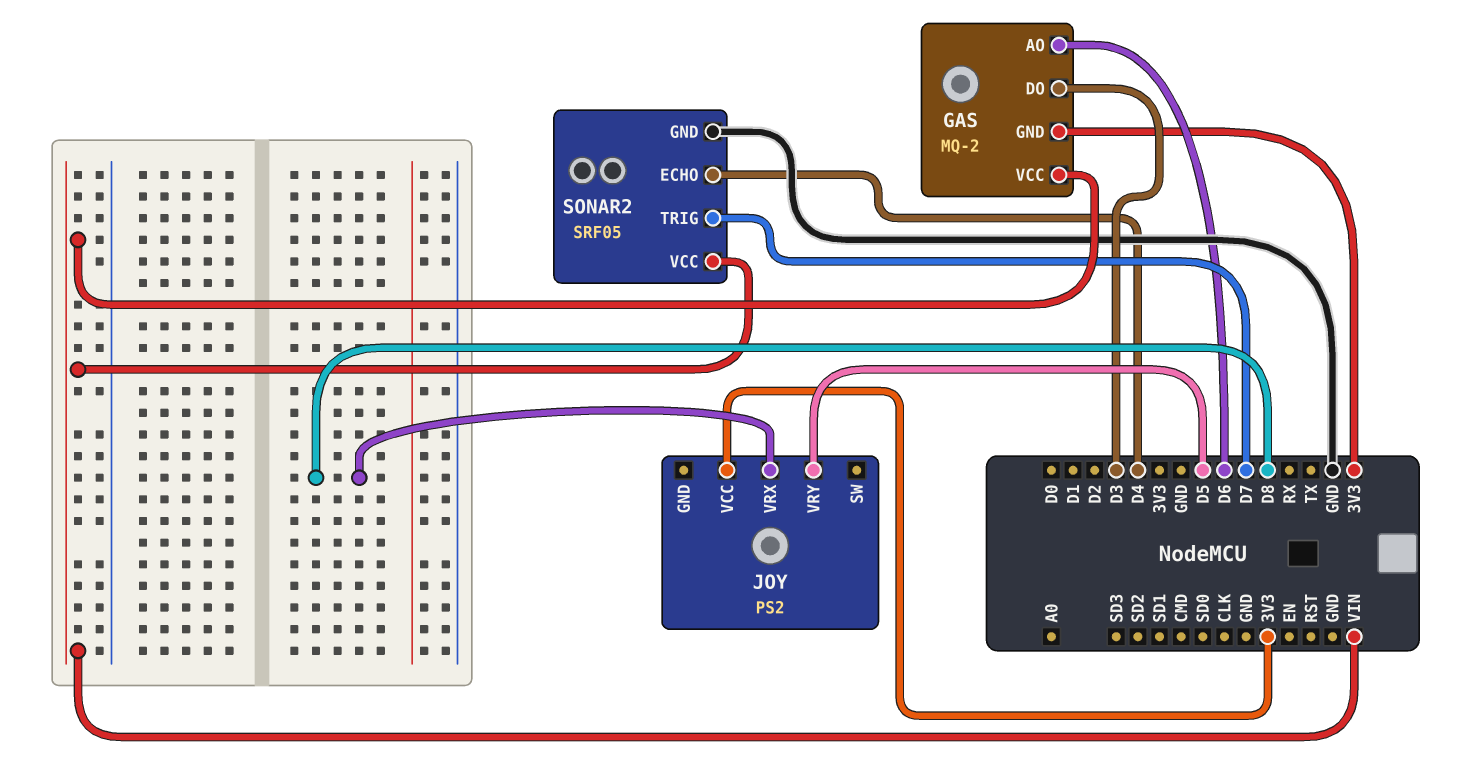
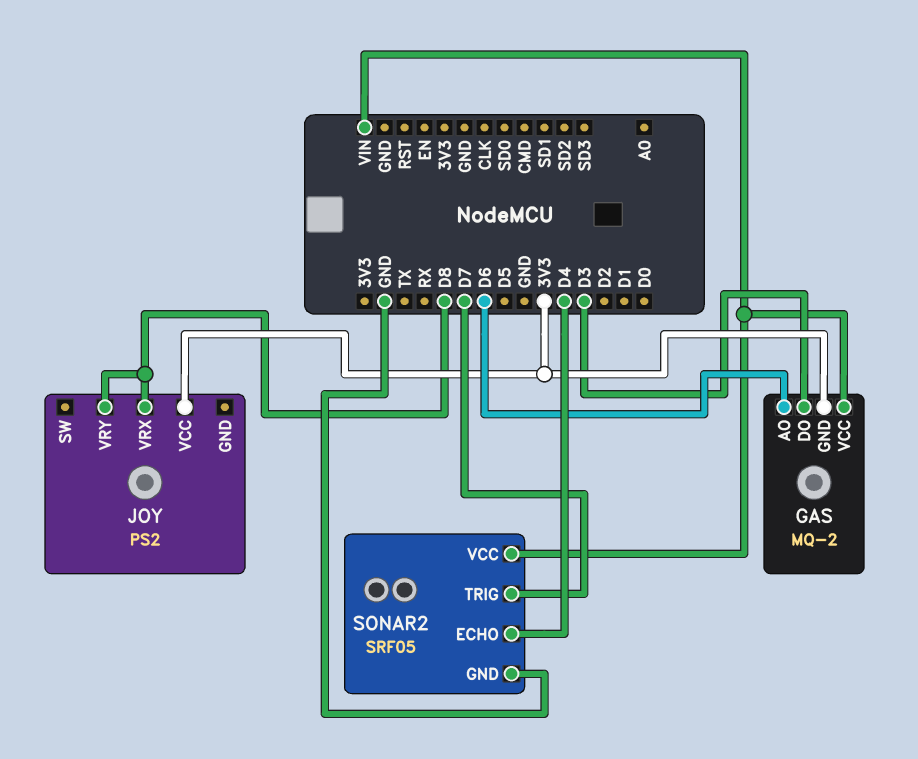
JOY pin VRY: D5 -> D8

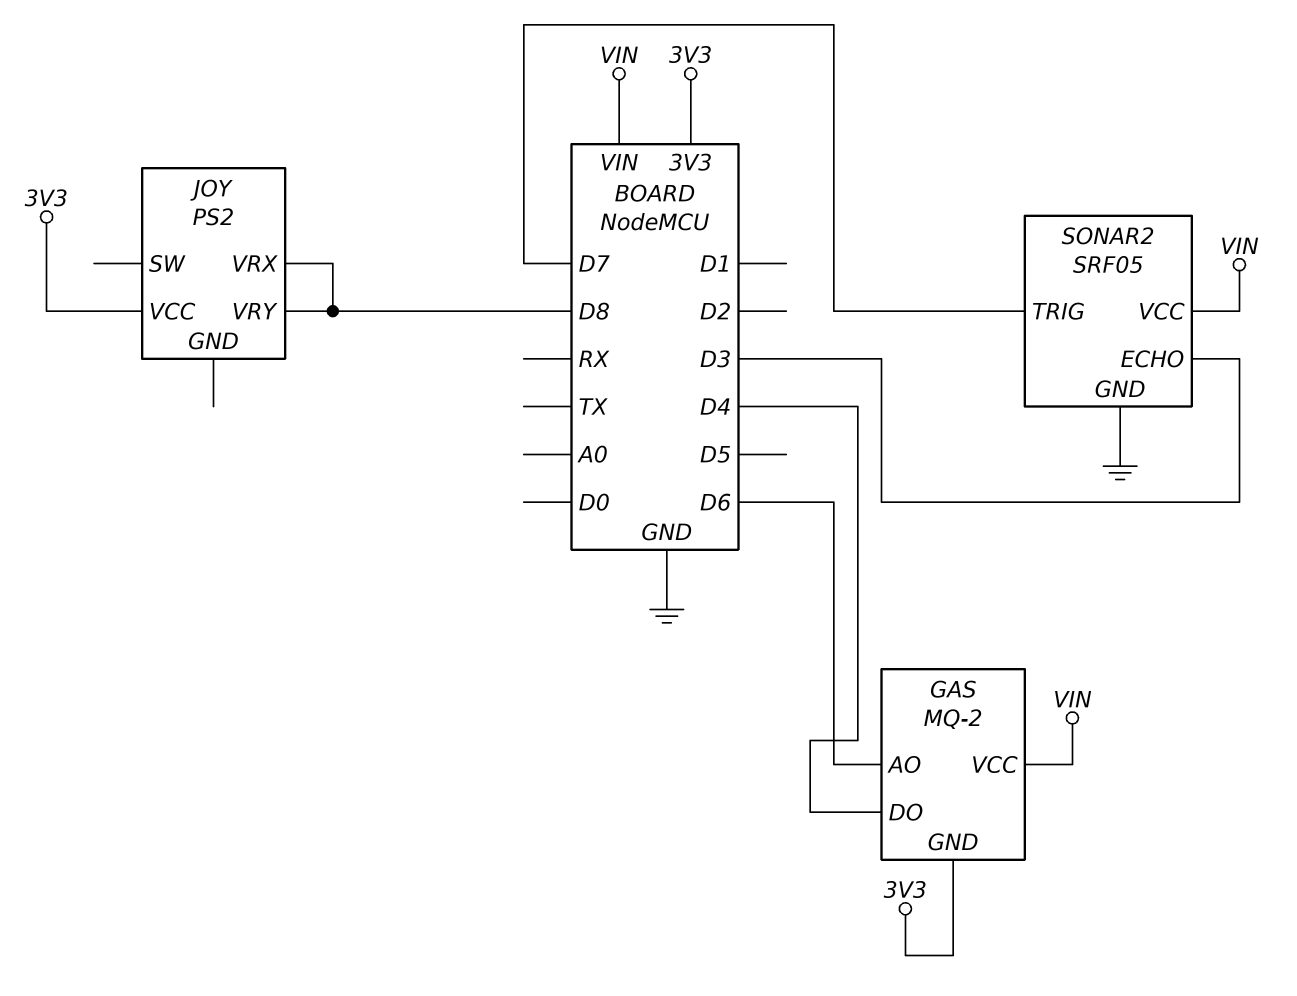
GAS pin DO: D3 -> D4
SONAR2 pin ECHO: D4 -> D3

